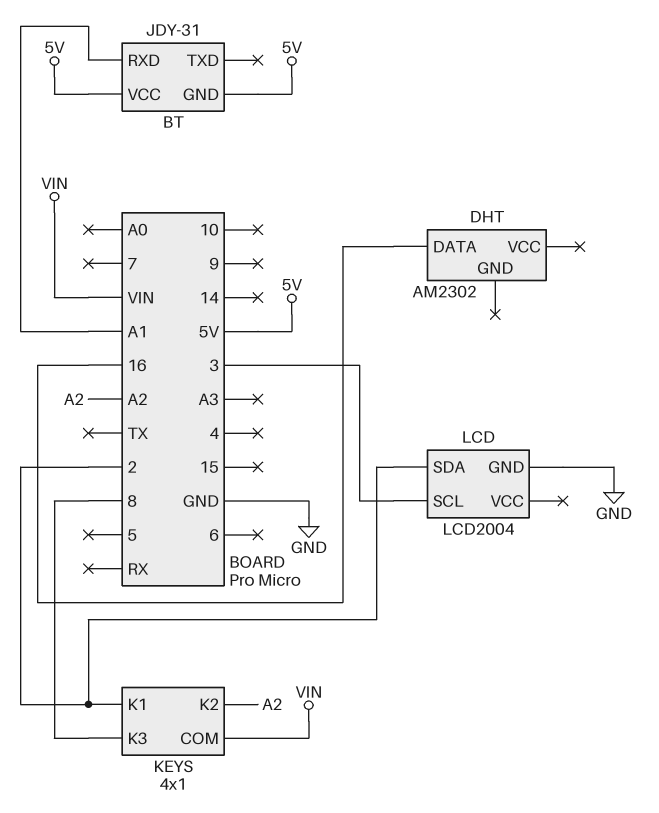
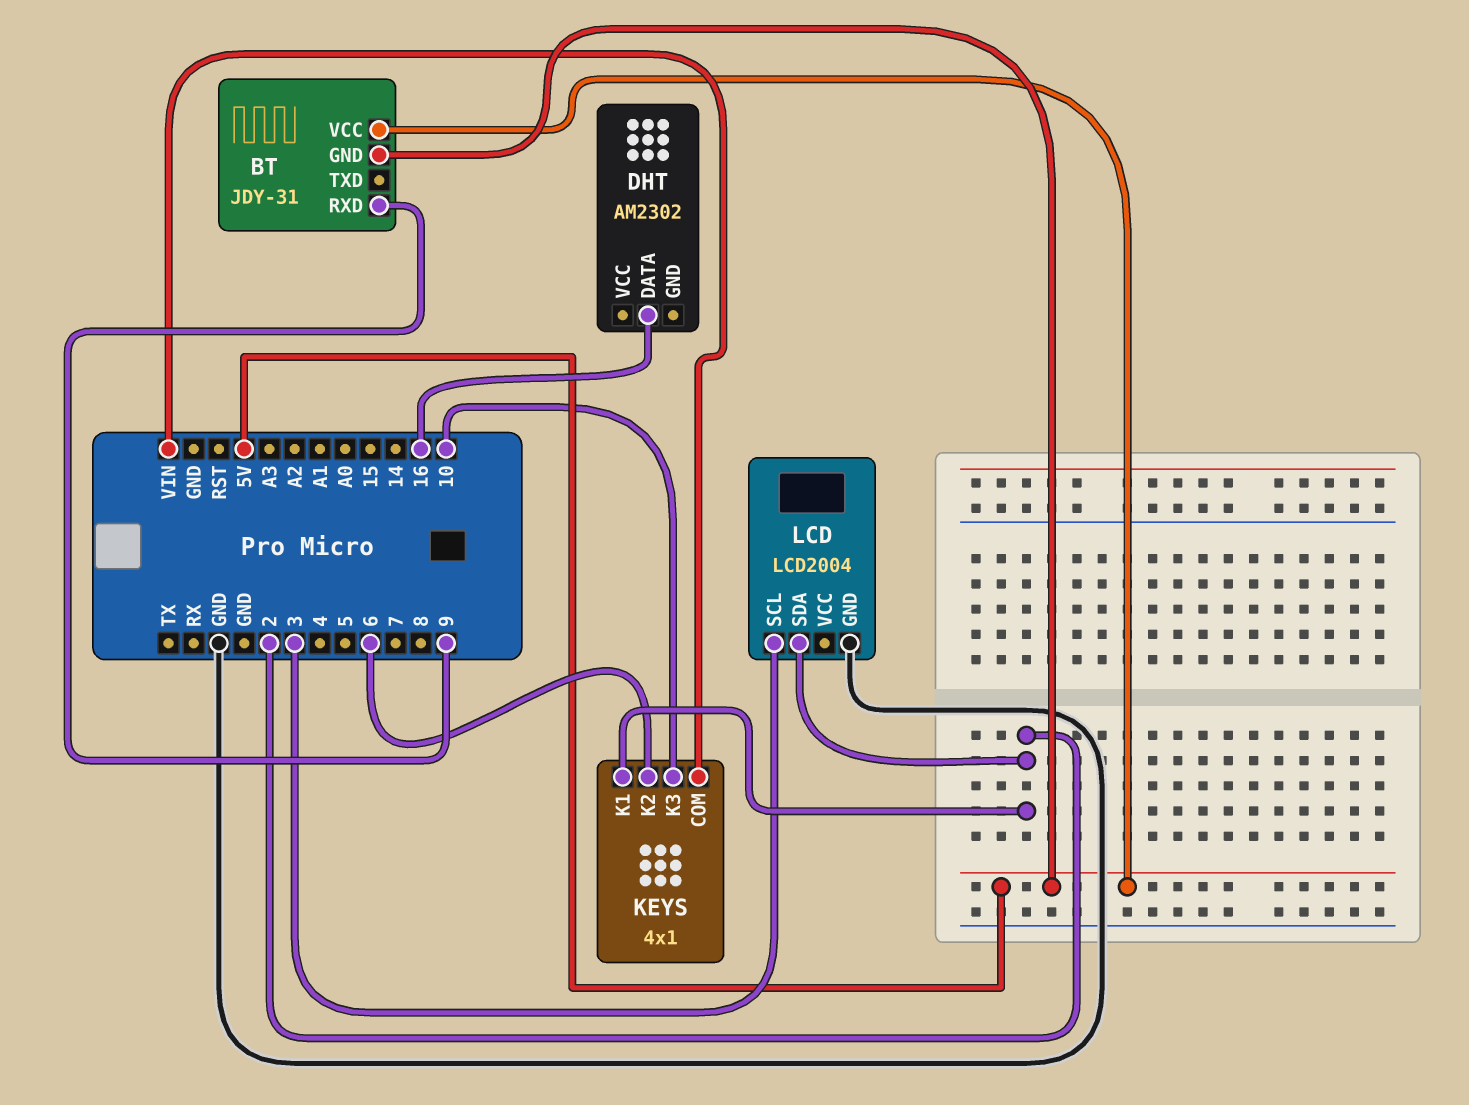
BT pin RXD: A1 -> 9
KEYS pin K2: A2 -> 6
KEYS pin K3: 8 -> 10

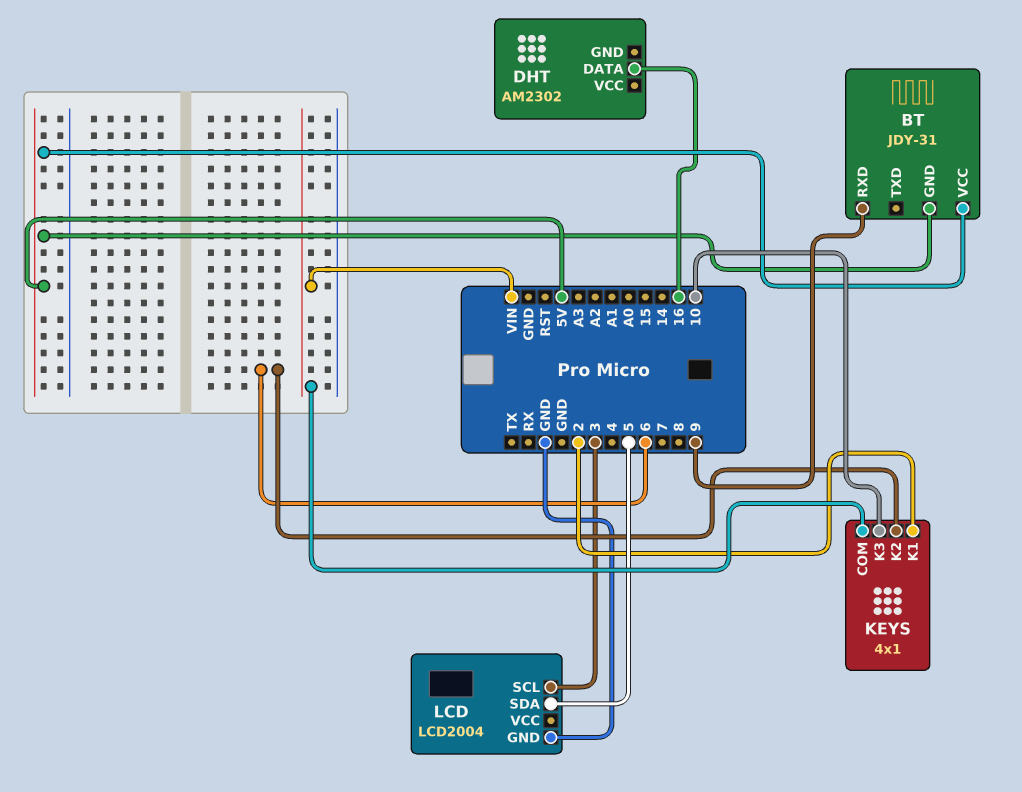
LCD pin SDA: 2 -> 5

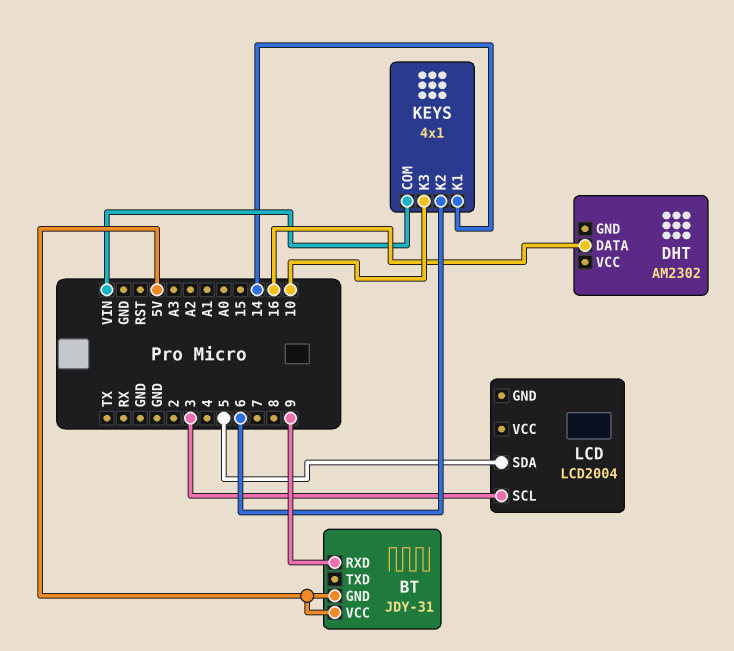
KEYS pin K1: 2 -> 14
LCD pin GND: GND -> none

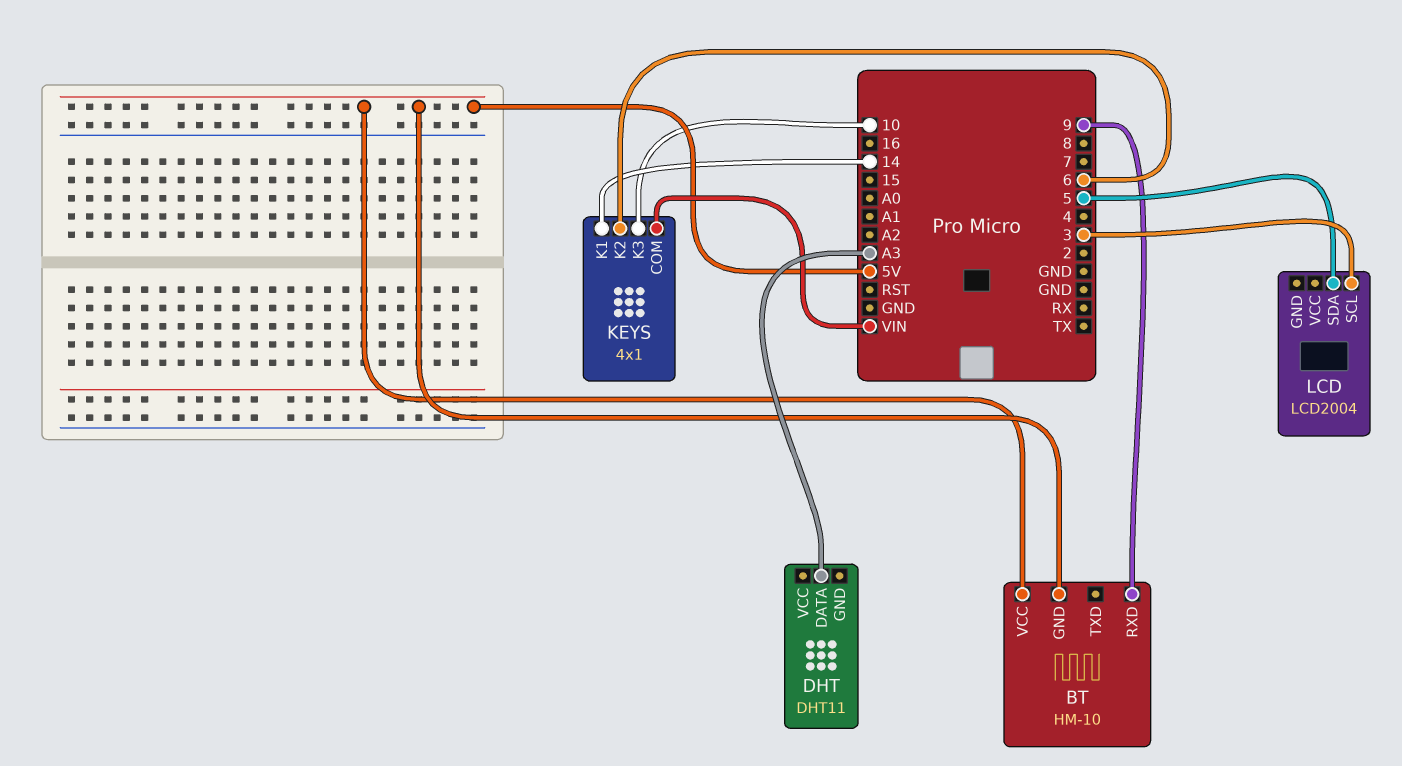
BT: JDY-31 -> HM-10
DHT: AM2302 -> DHT11
DHT pin DATA: 16 -> A3

